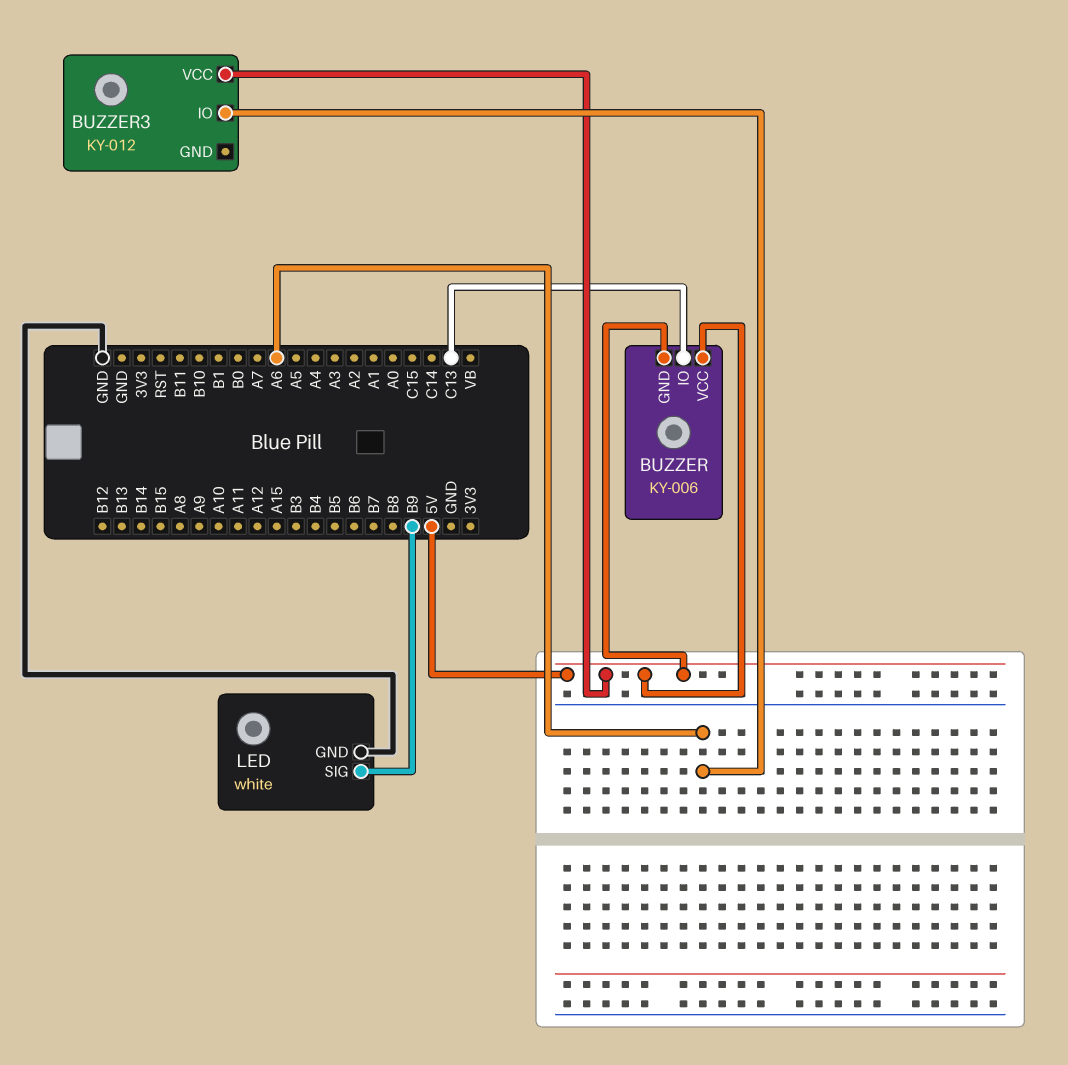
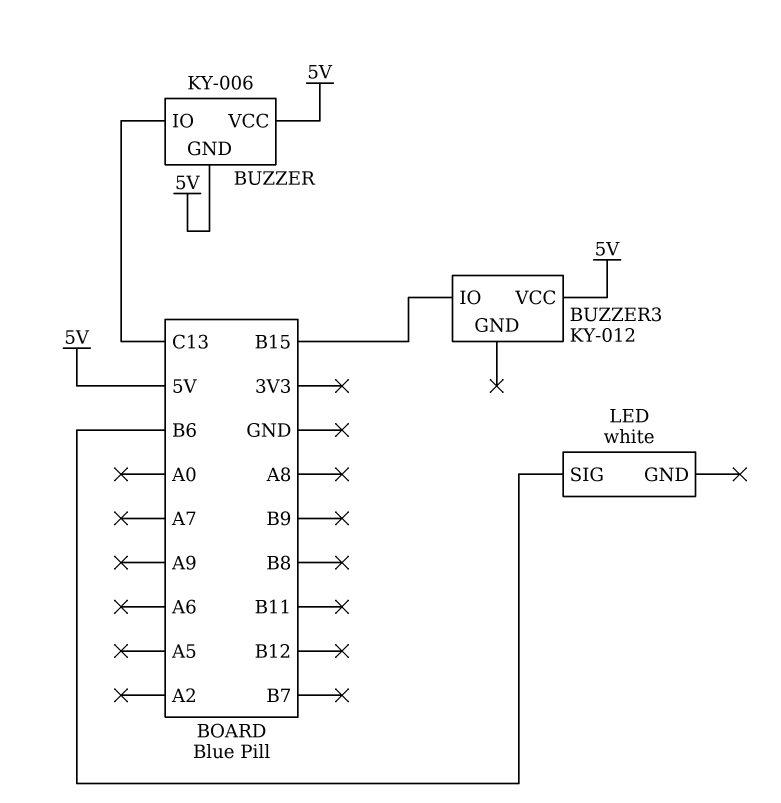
BUZZER3 pin IO: A6 -> B15
LED pin GND: GND -> none
LED pin SIG: B9 -> B6

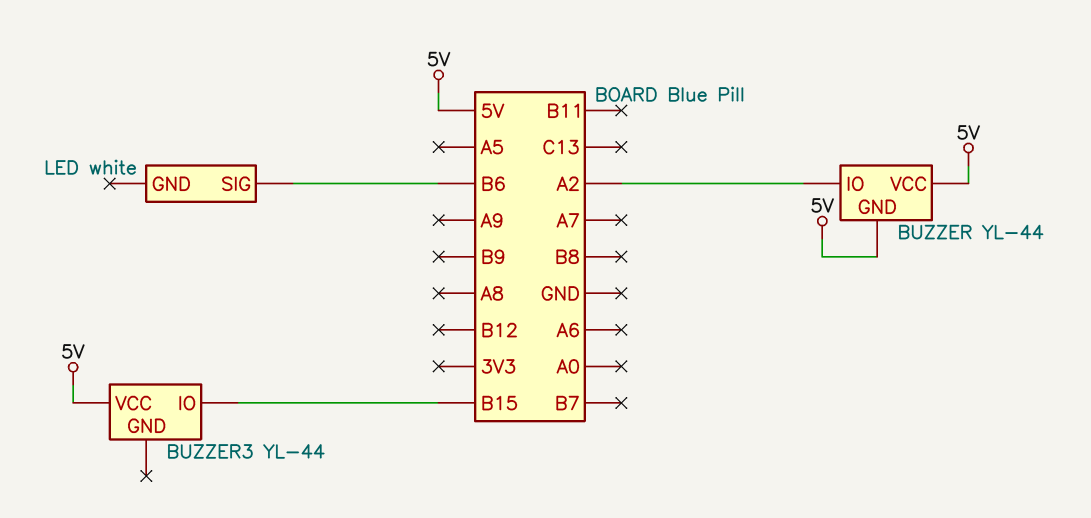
BUZZER: KY-006 -> YL-44
BUZZER pin IO: C13 -> A2
BUZZER3: KY-012 -> YL-44

